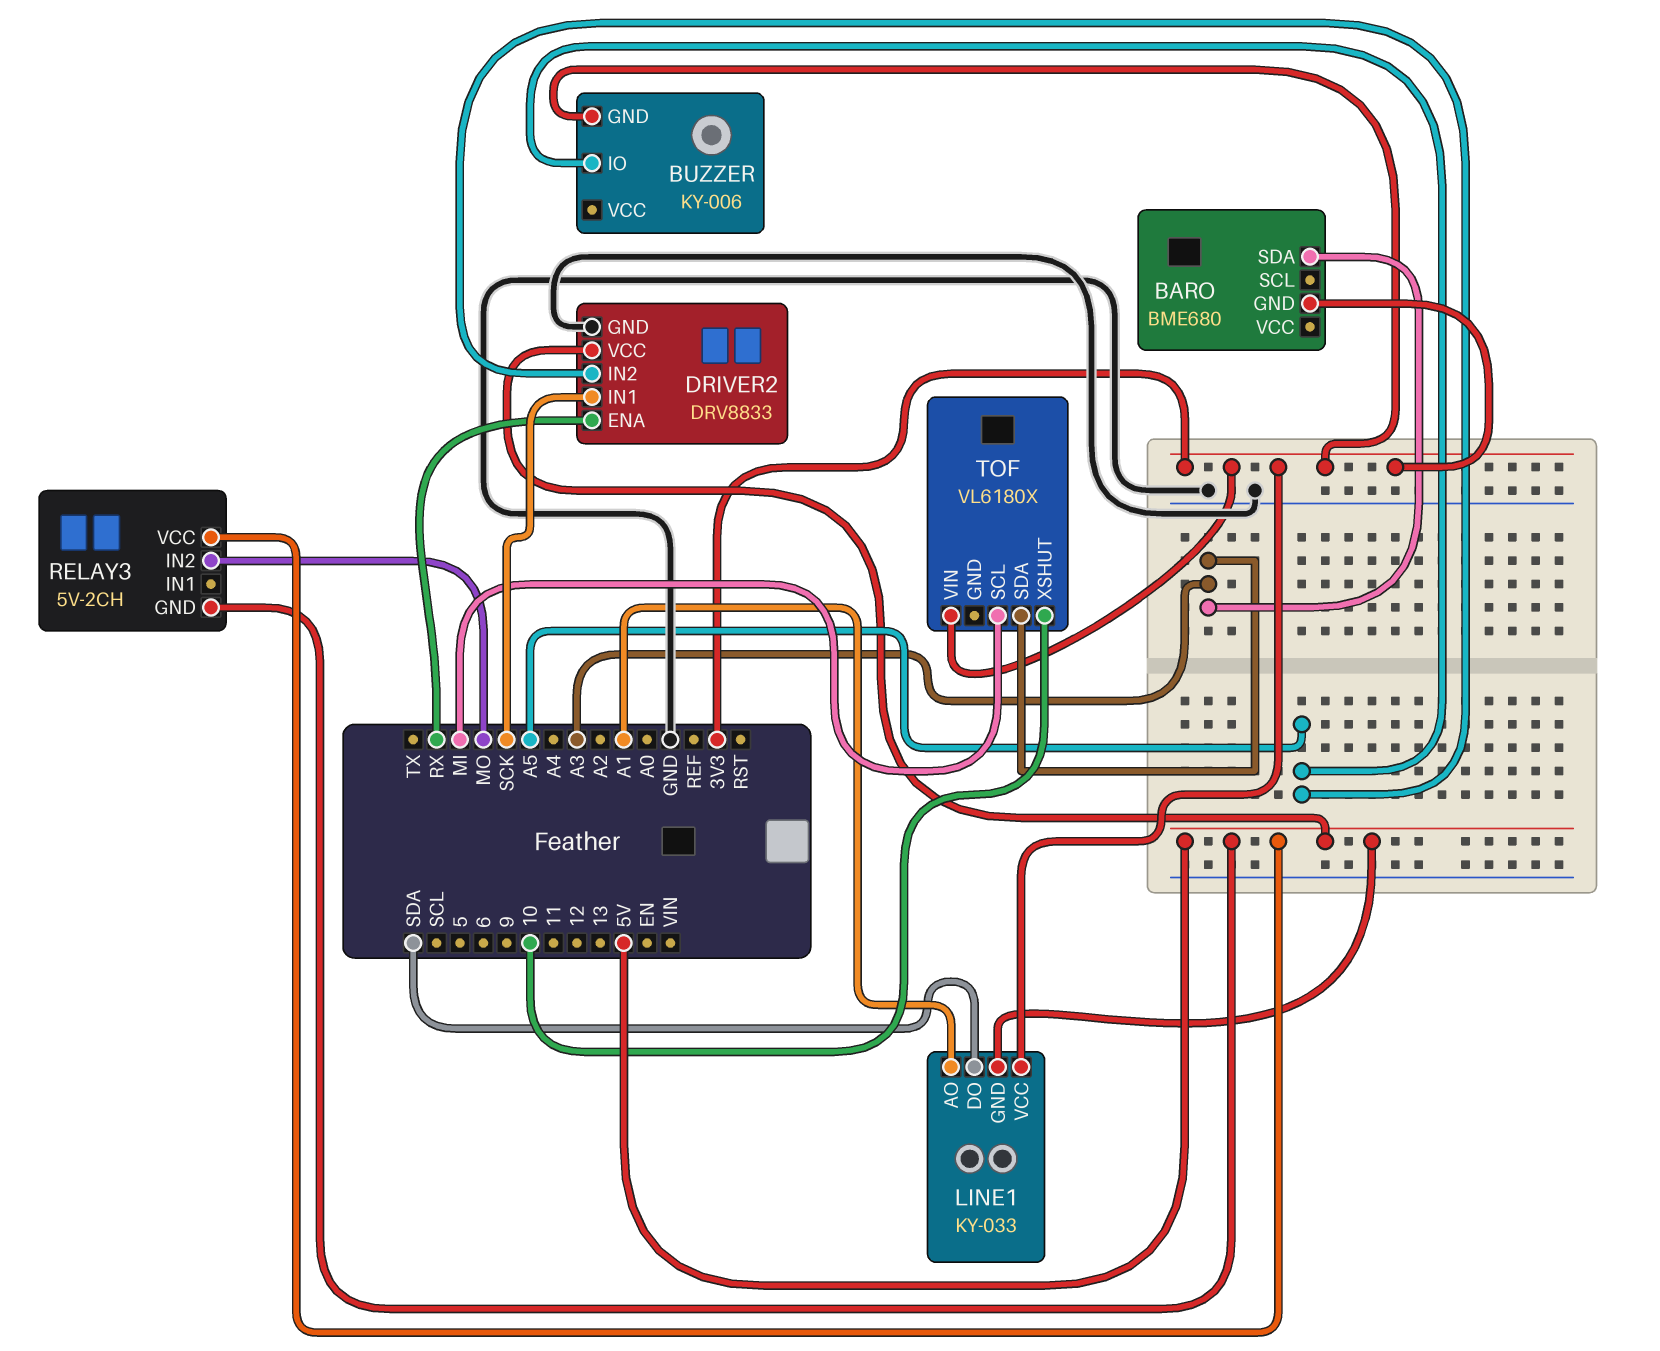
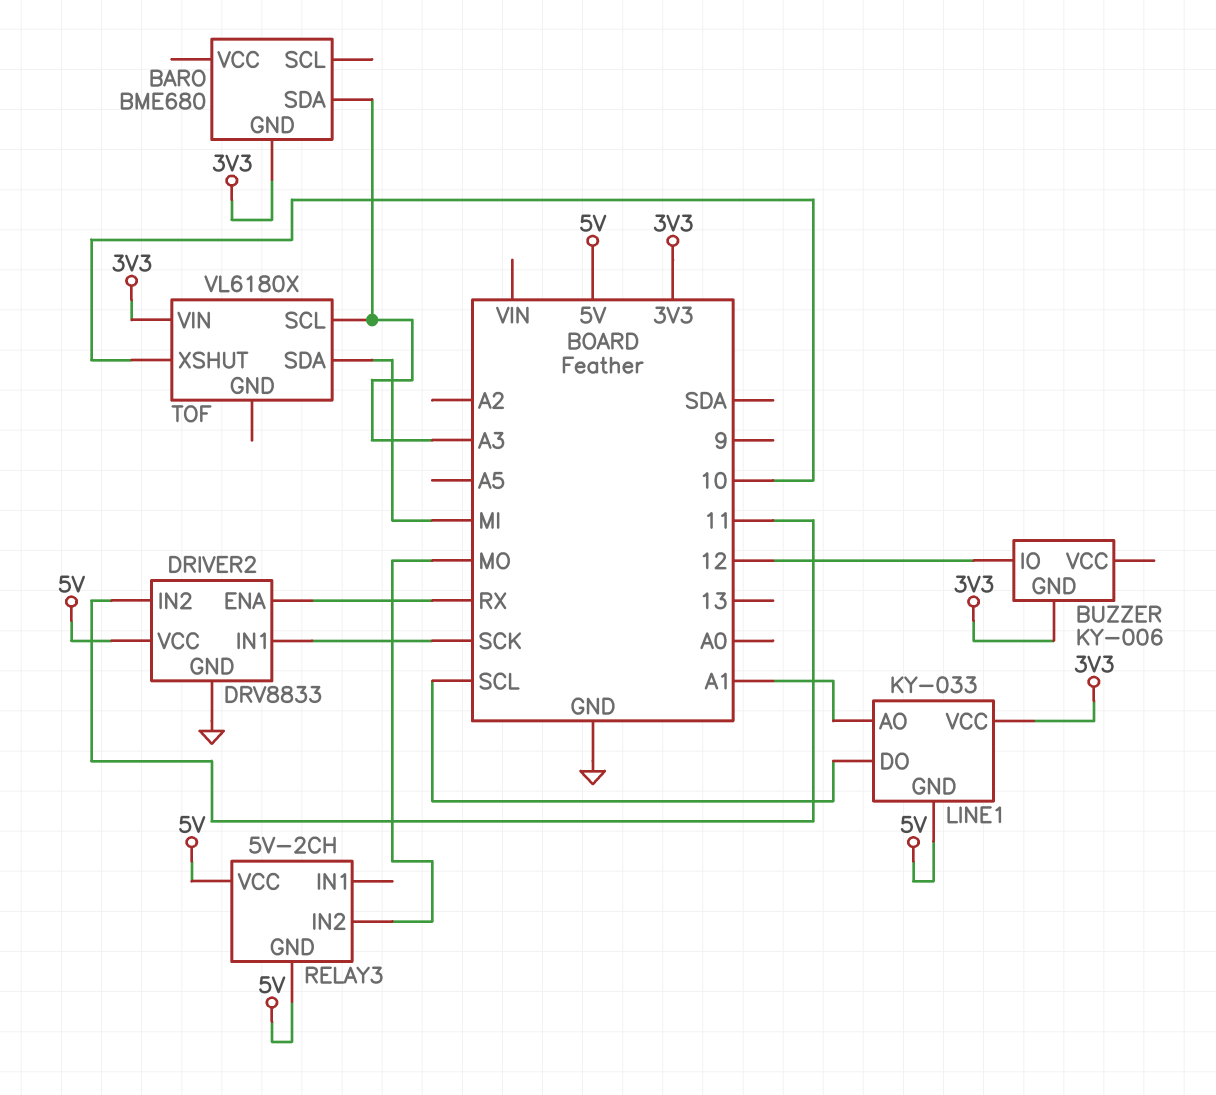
BUZZER pin IO: A5 -> 12
DRIVER2 pin IN2: A5 -> 11
LINE1 pin DO: SDA -> SCL
TOF pin SCL: MI -> A3
TOF pin SDA: A3 -> MI

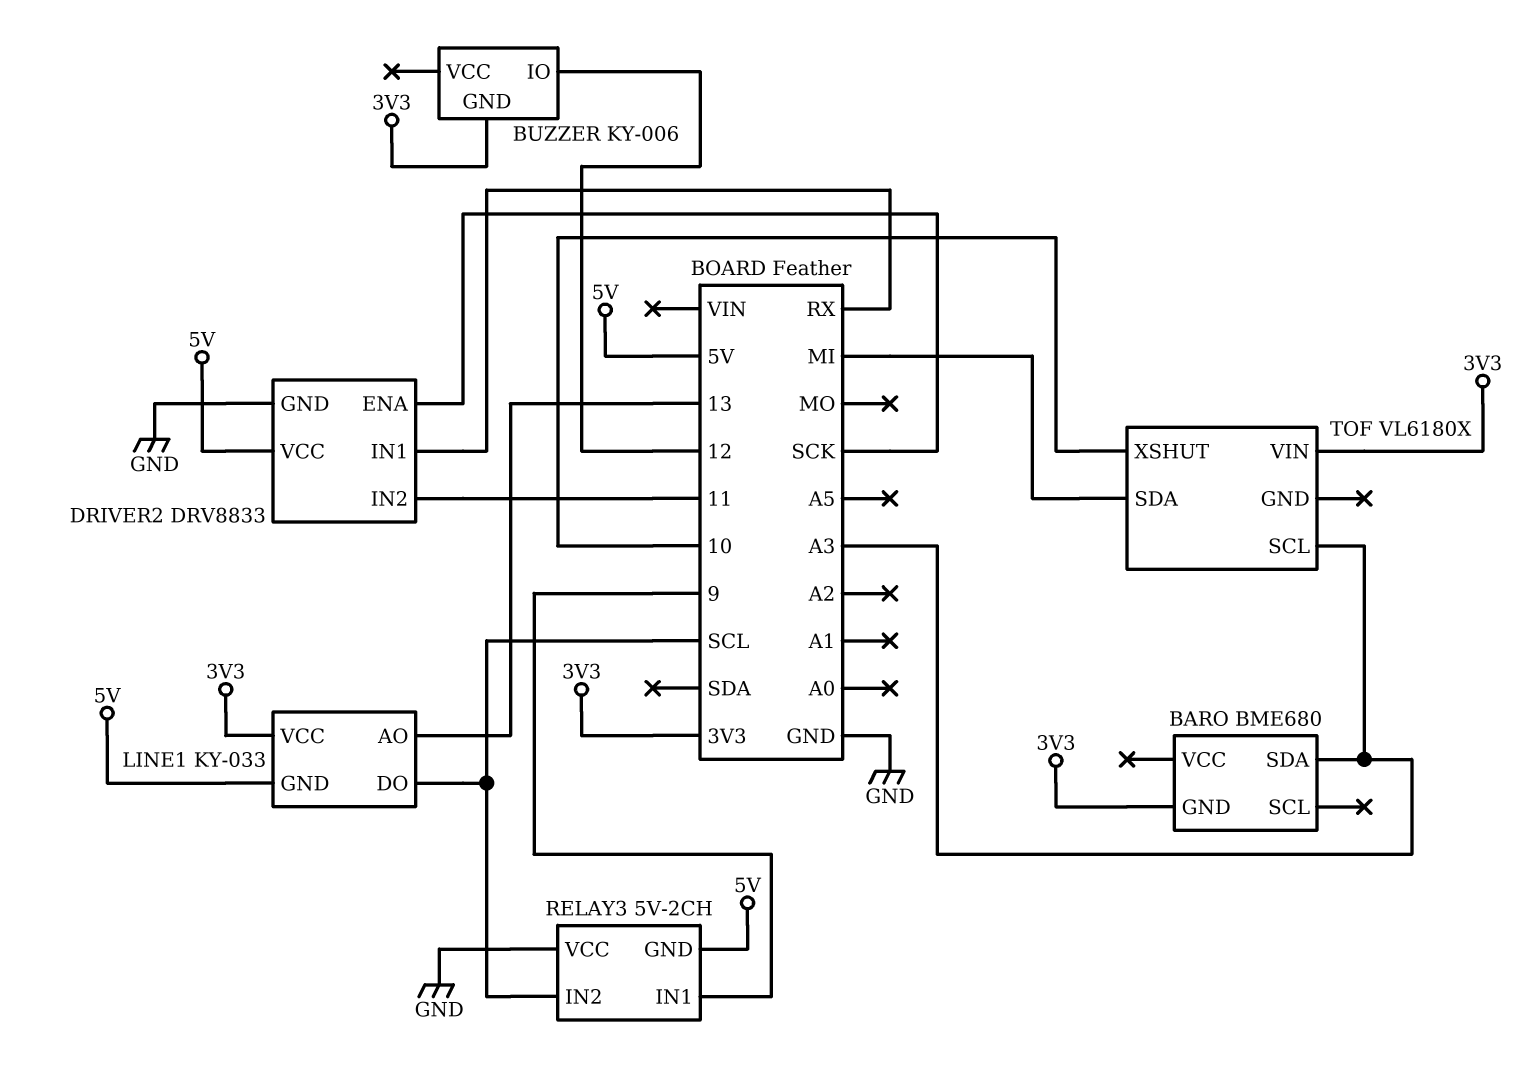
DRIVER2 pin ENA: RX -> SCK
DRIVER2 pin IN1: SCK -> RX
LINE1 pin AO: A1 -> 13
RELAY3 pin IN1: none -> 9
RELAY3 pin IN2: MO -> SCL
RELAY3 pin VCC: 5V -> GND

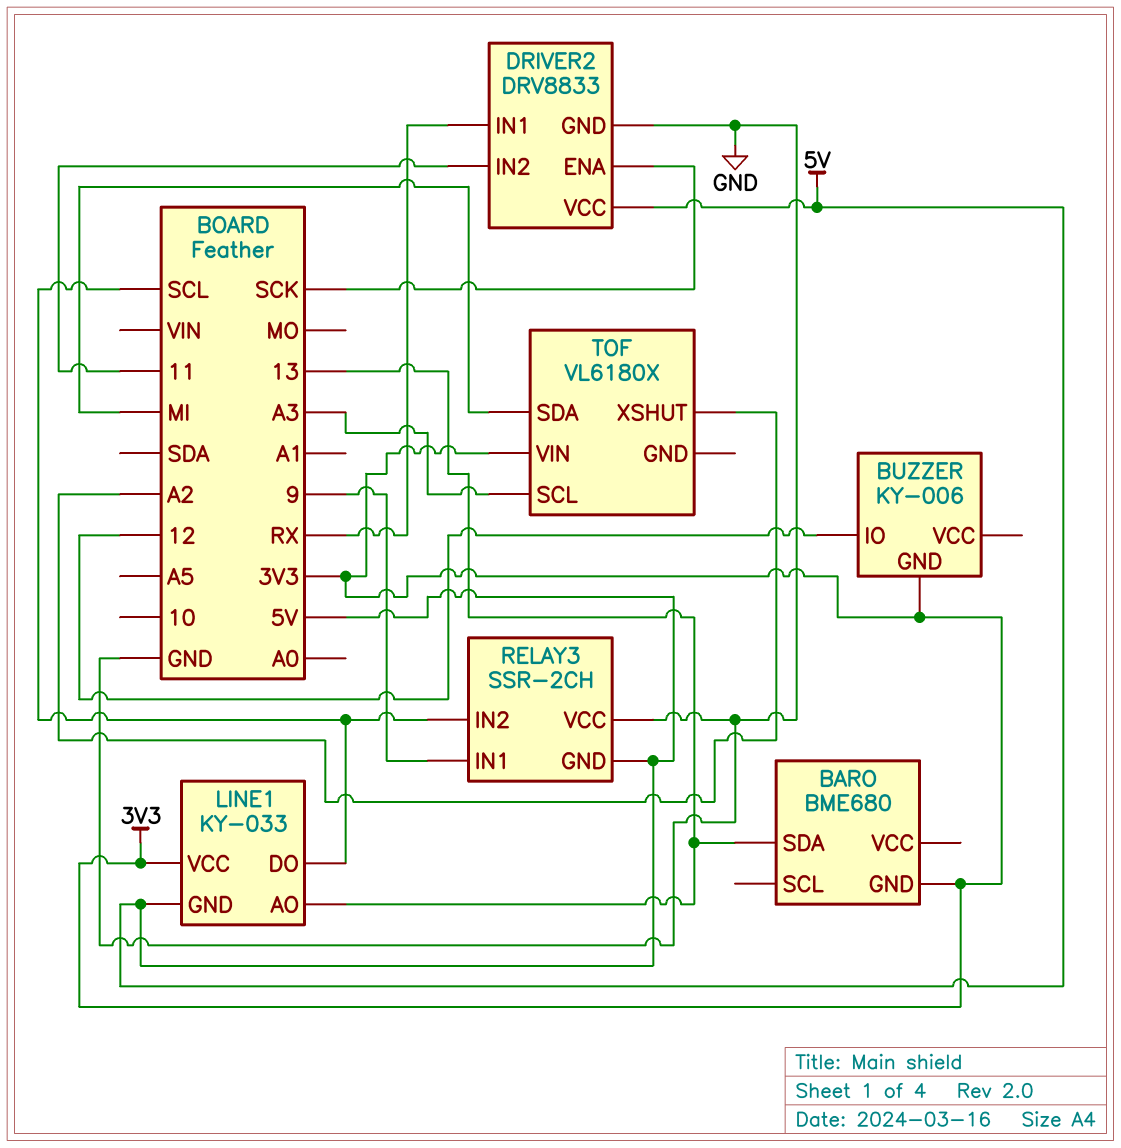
BARO pin SDA: A3 -> 13
RELAY3: 5V-2CH -> SSR-2CH
TOF pin XSHUT: 10 -> A2

